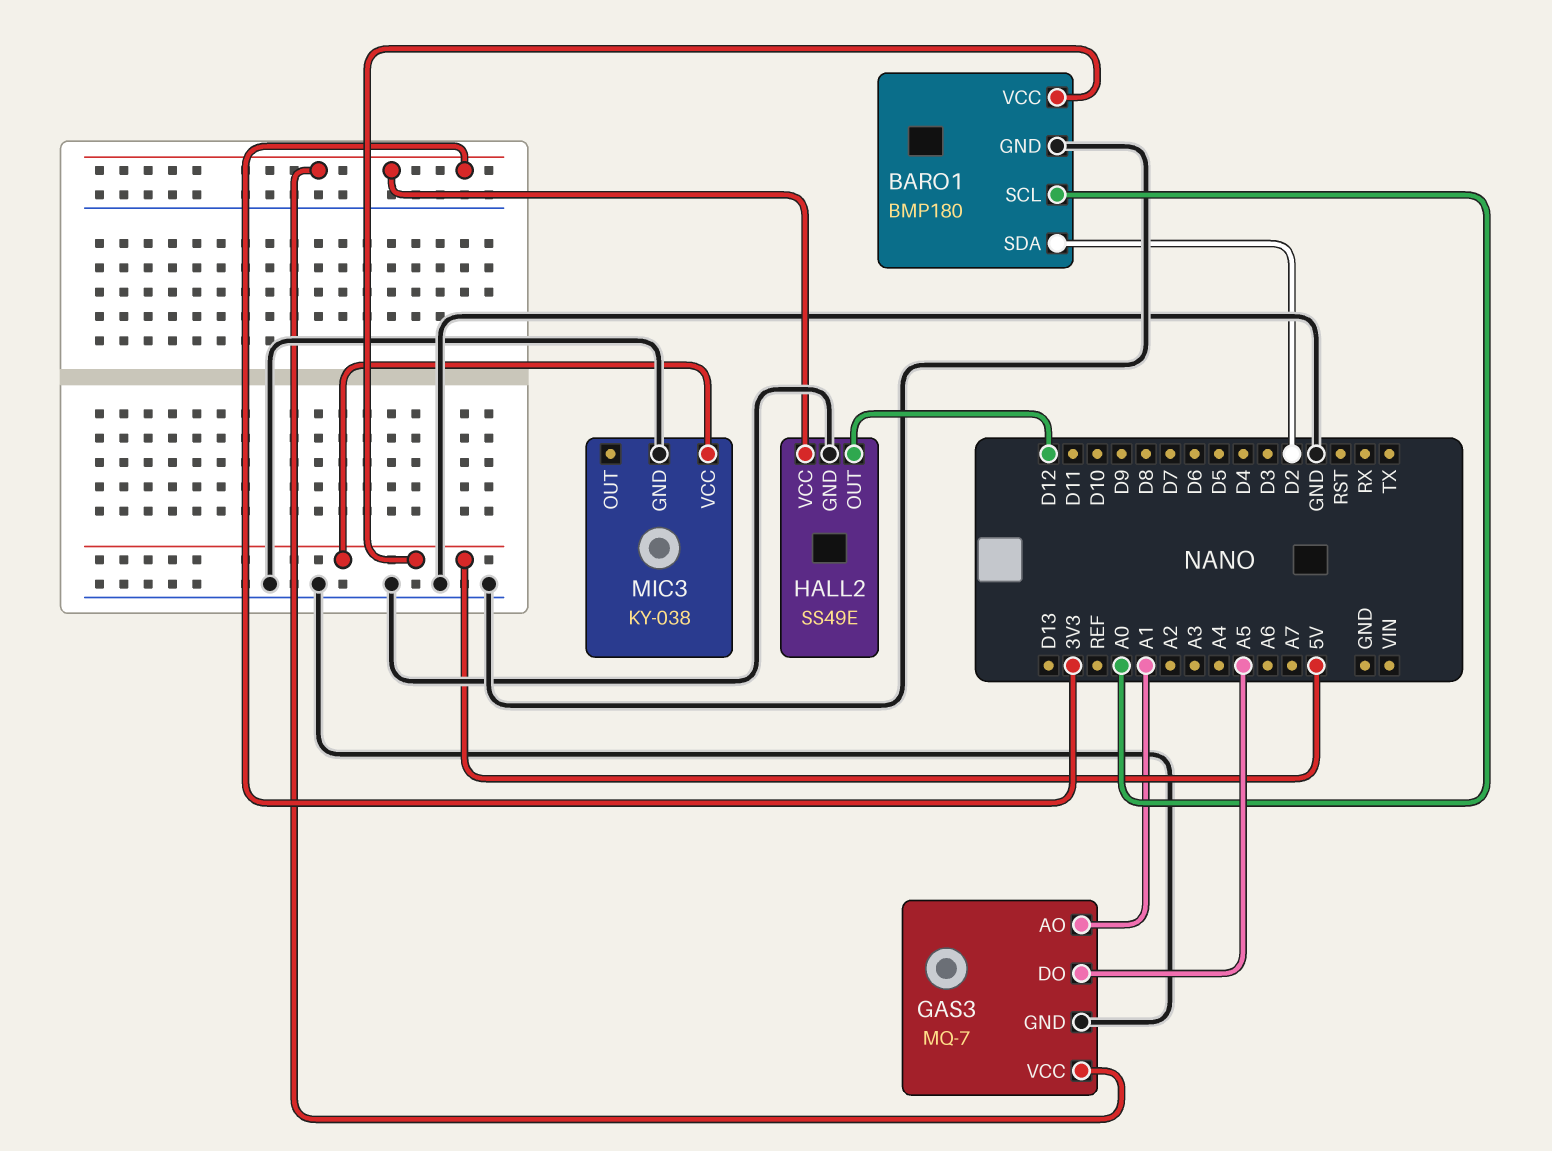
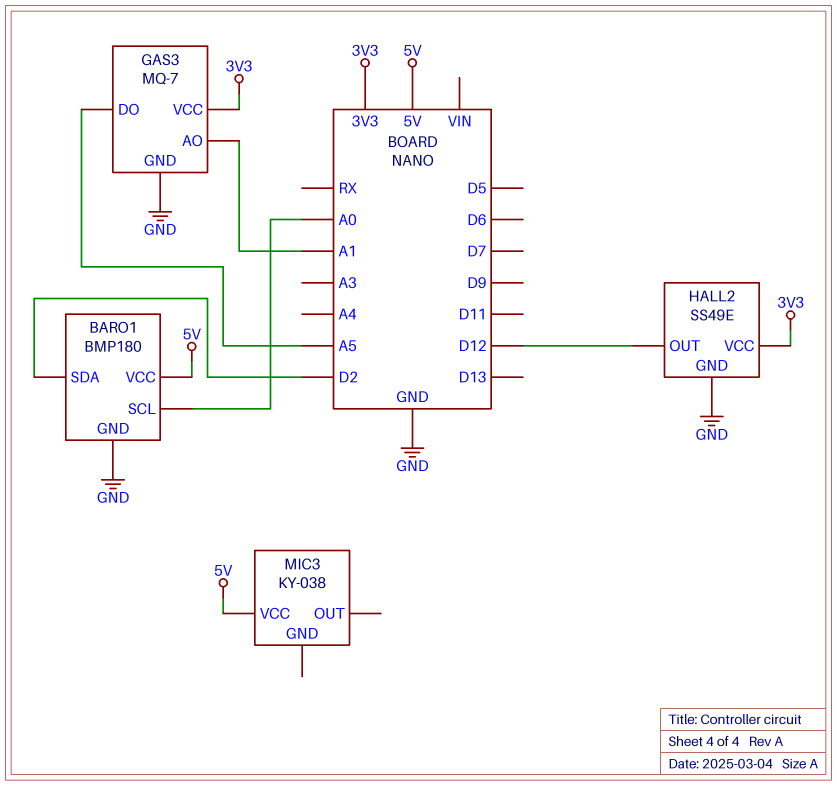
MIC3 pin GND: GND -> none

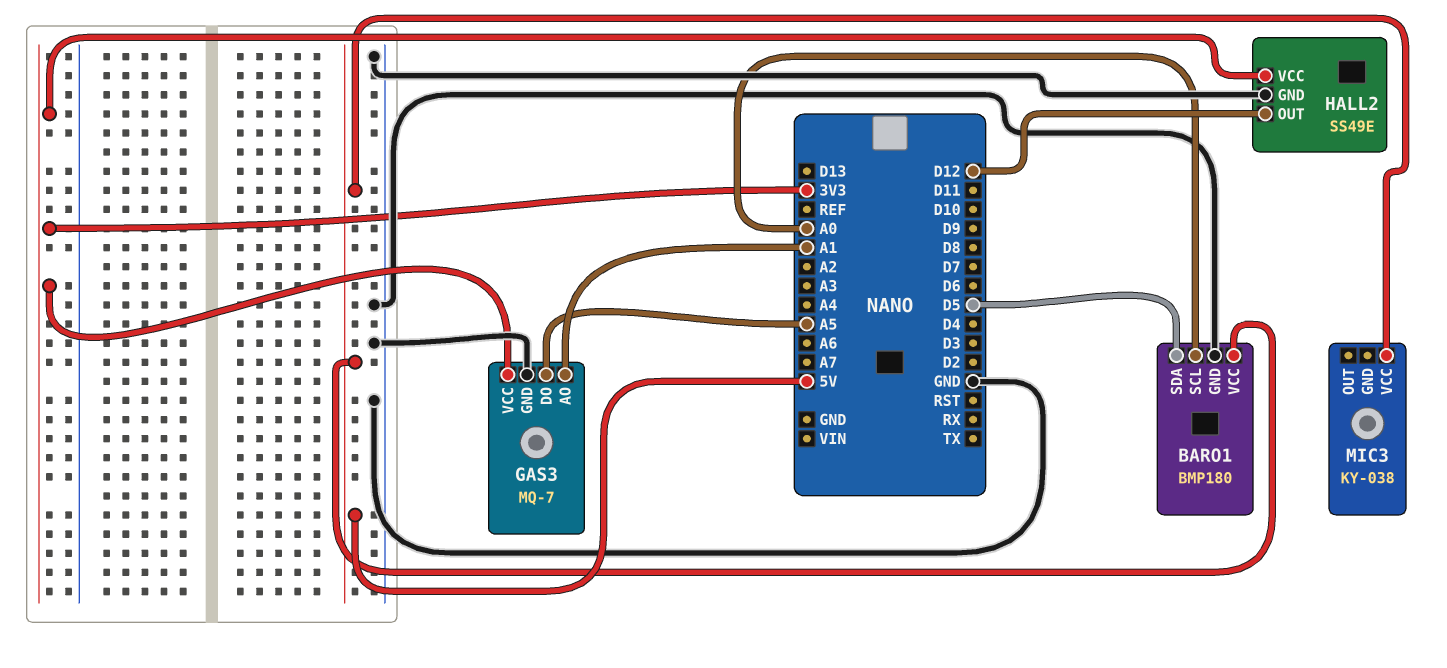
BARO1 pin SDA: D2 -> D5

